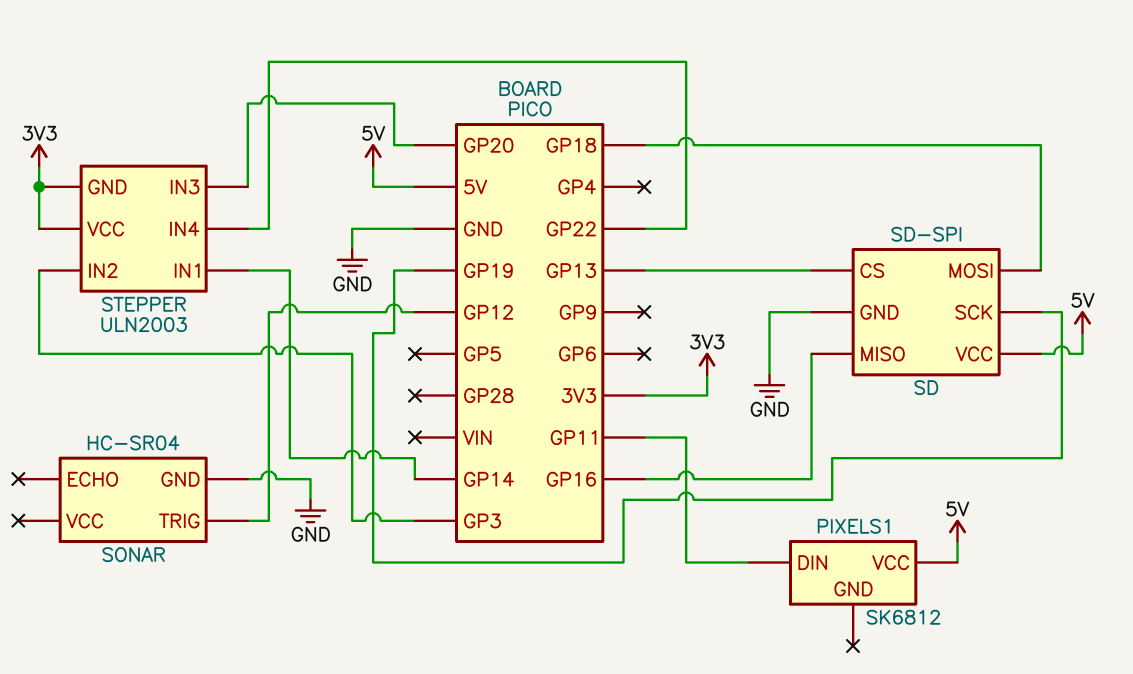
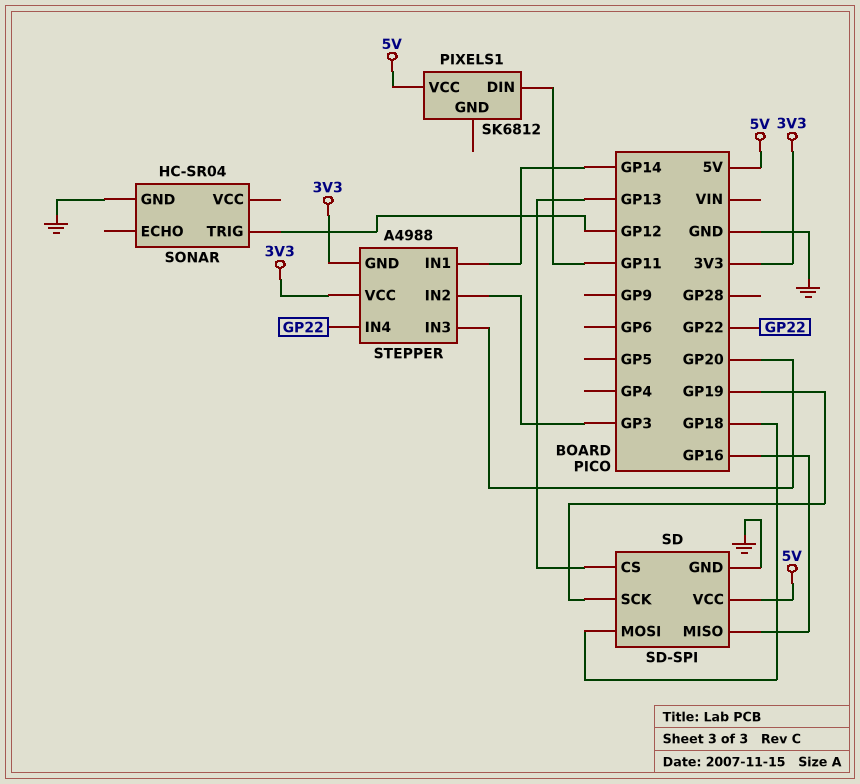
STEPPER: ULN2003 -> A4988

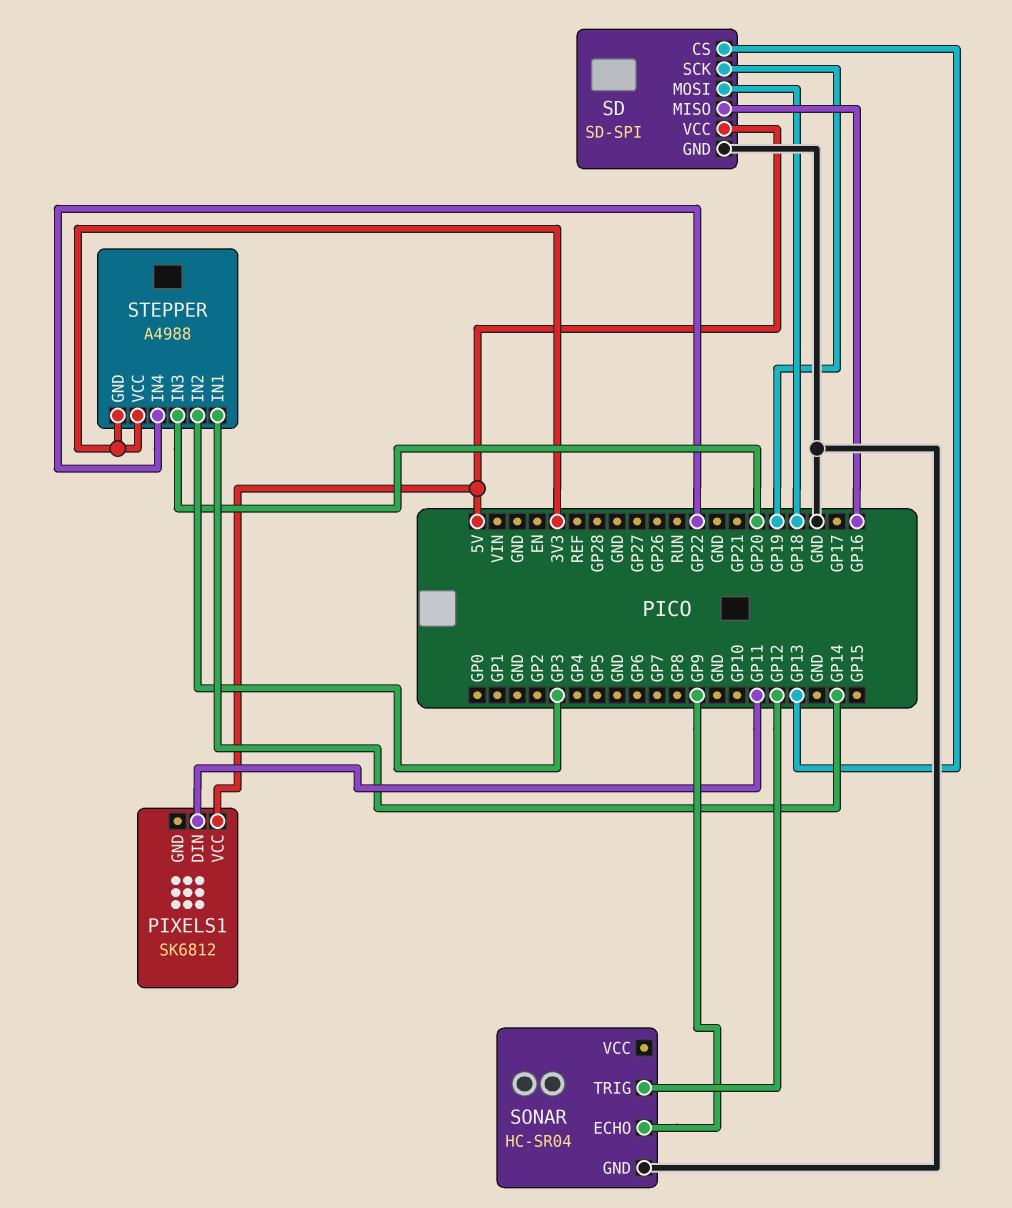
SONAR pin ECHO: none -> GP9

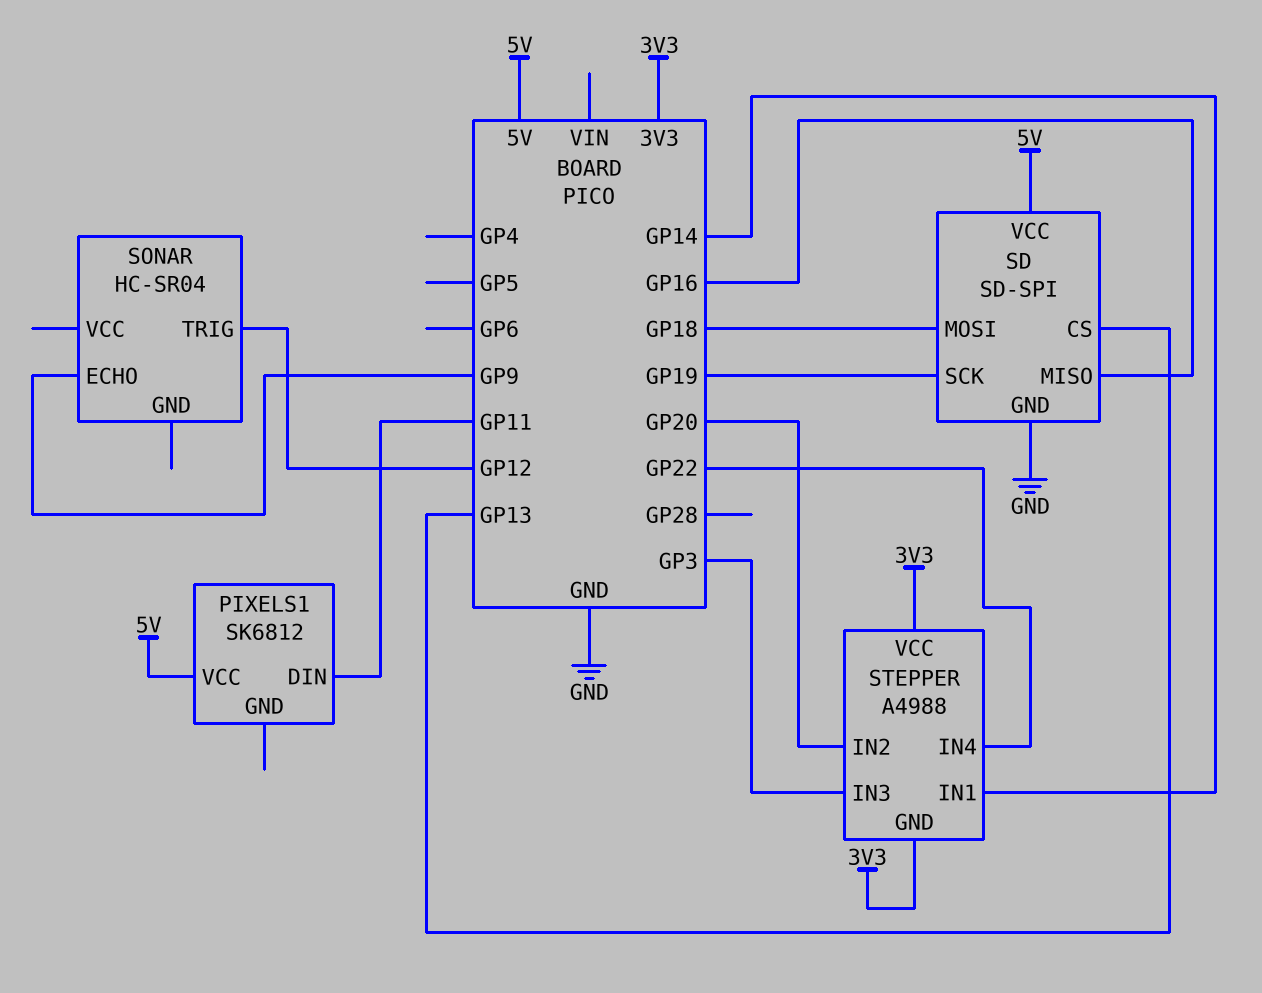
SONAR pin GND: GND -> none
STEPPER pin IN2: GP3 -> GP20
STEPPER pin IN3: GP20 -> GP3

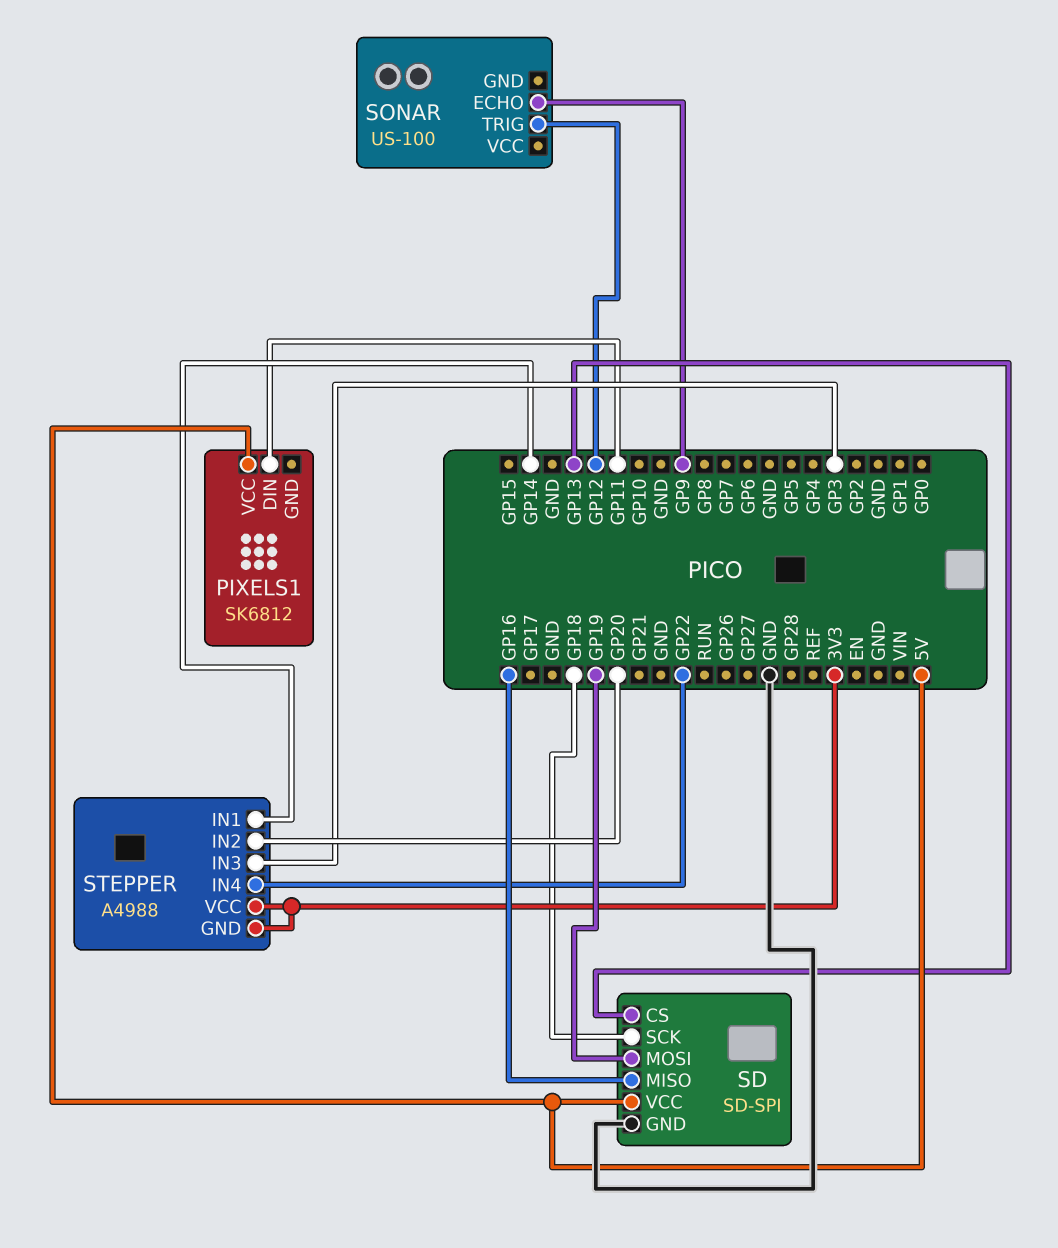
SD pin MOSI: GP18 -> GP19
SD pin SCK: GP19 -> GP18
SONAR: HC-SR04 -> US-100

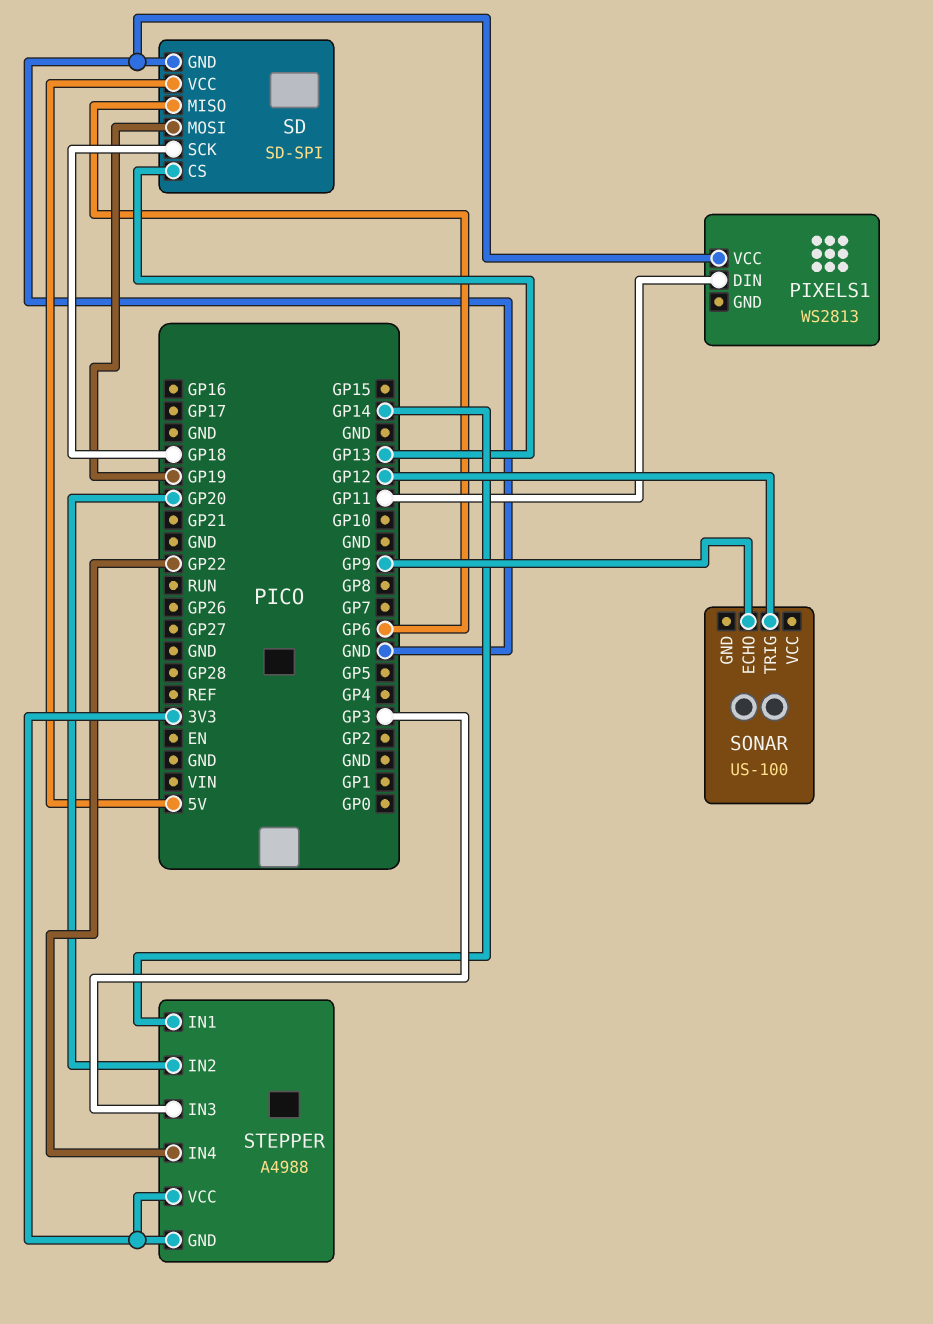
PIXELS1: SK6812 -> WS2813
PIXELS1 pin VCC: 5V -> GND
SD pin MISO: GP16 -> GP6

